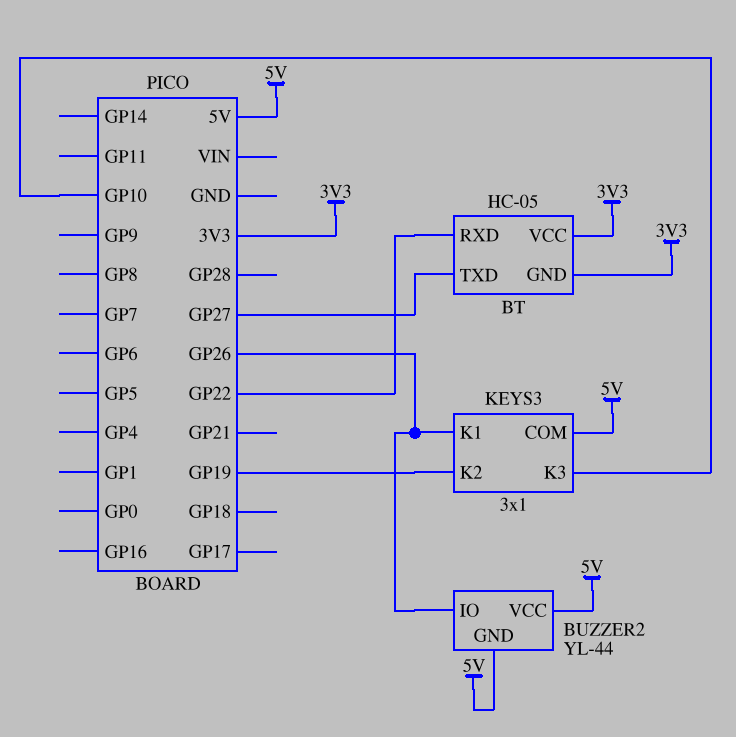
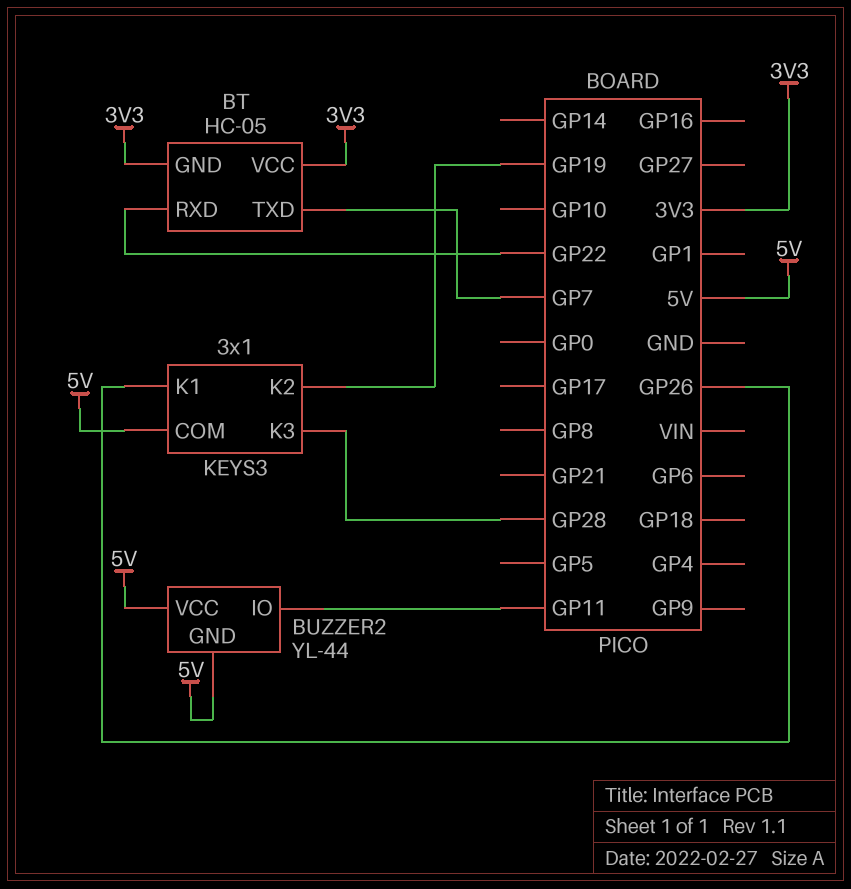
BT pin TXD: GP27 -> GP7
BUZZER2 pin IO: GP26 -> GP11
KEYS3 pin K3: GP10 -> GP28

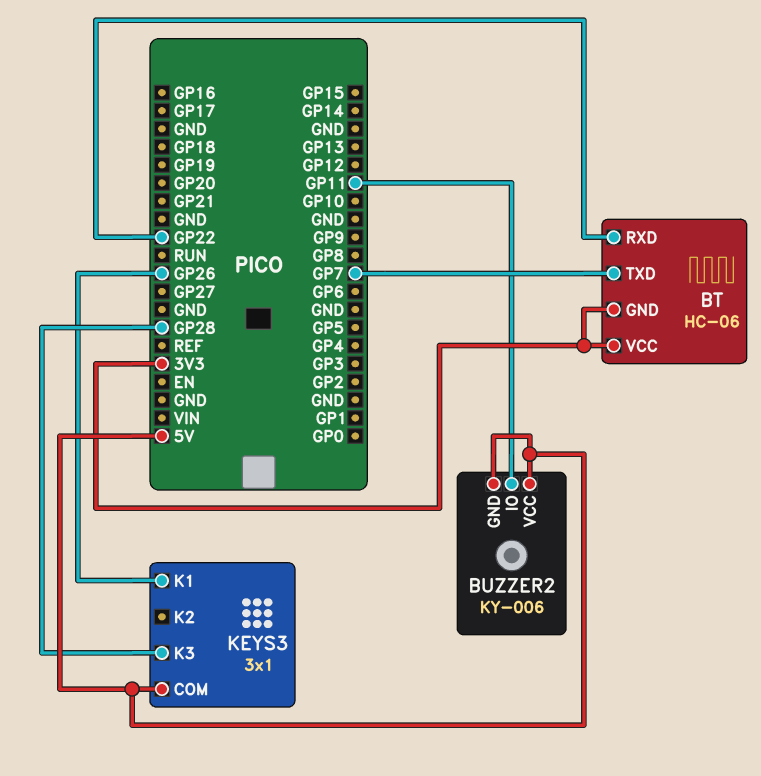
BT: HC-05 -> HC-06
BUZZER2: YL-44 -> KY-006
KEYS3 pin K2: GP19 -> none

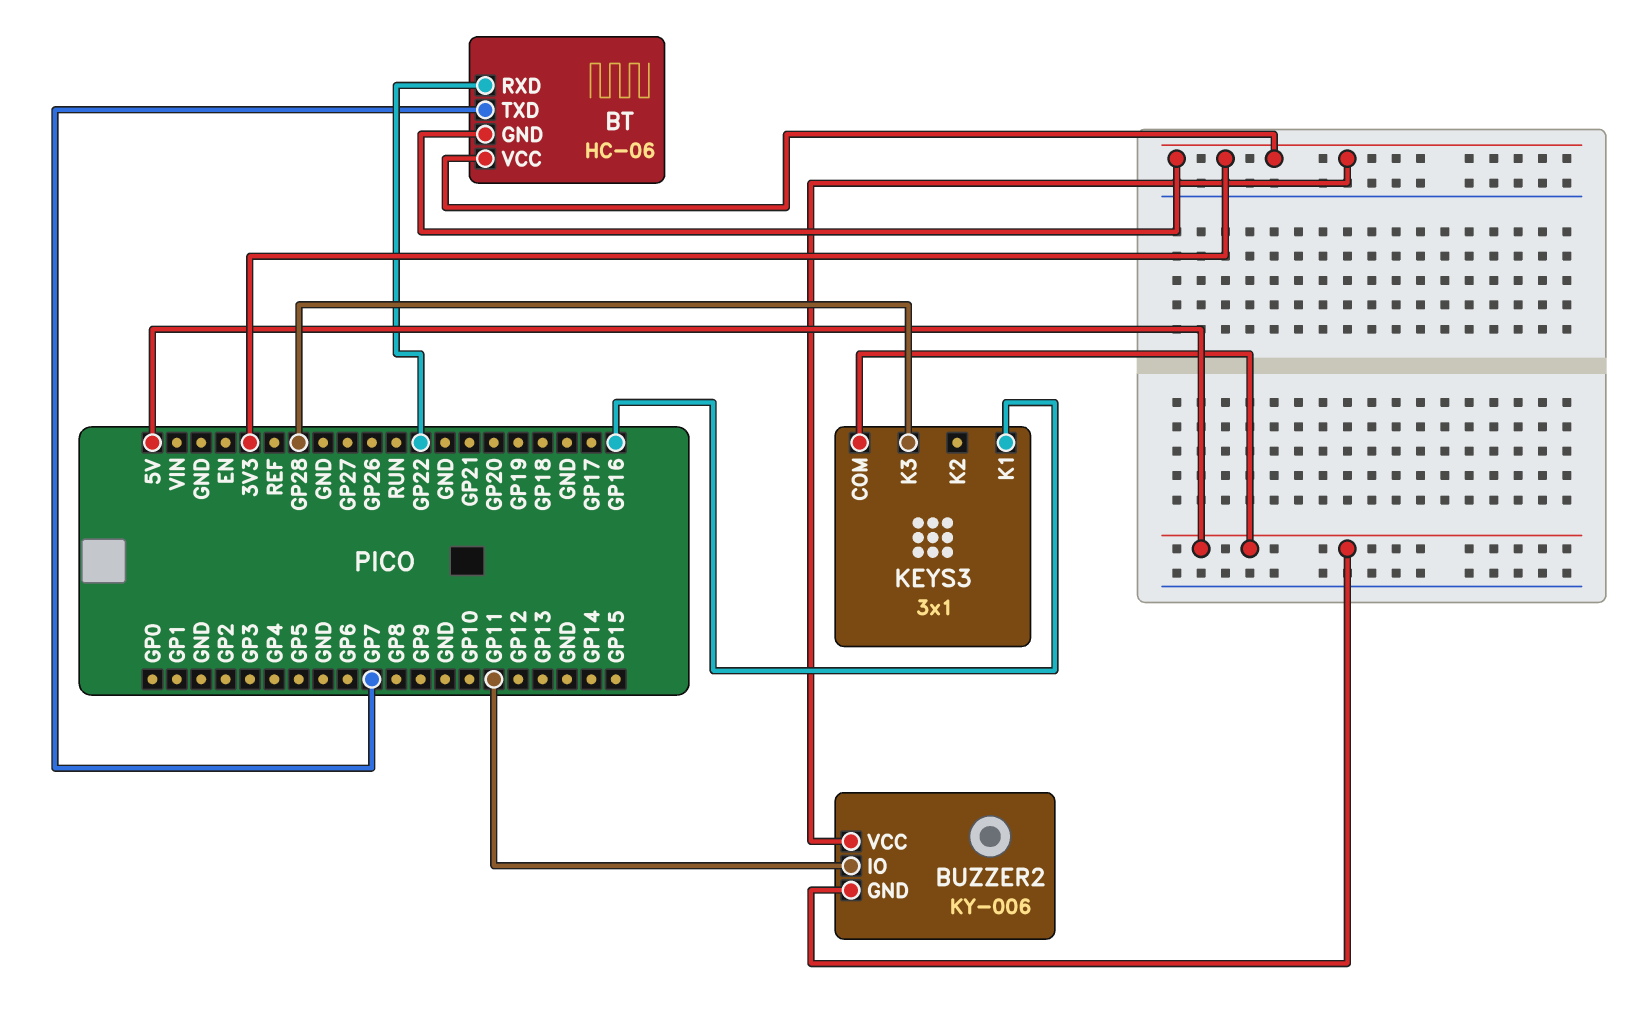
BUZZER2 pin VCC: 5V -> 3V3
KEYS3 pin K1: GP26 -> GP16

